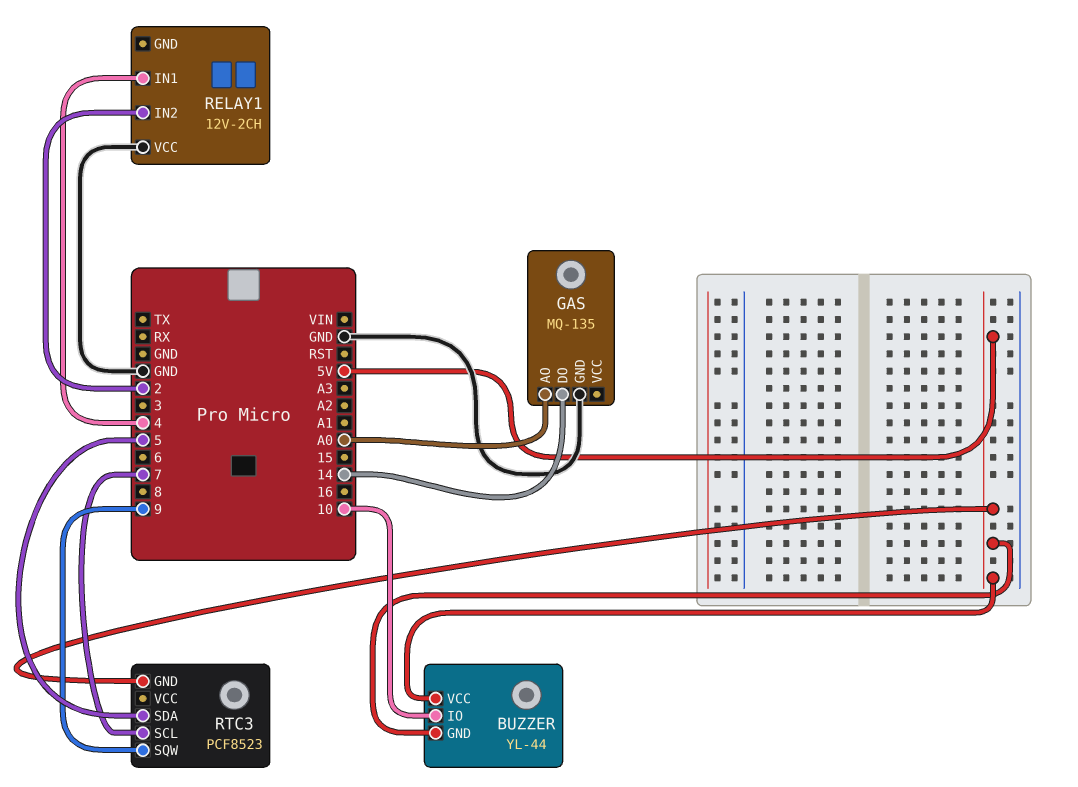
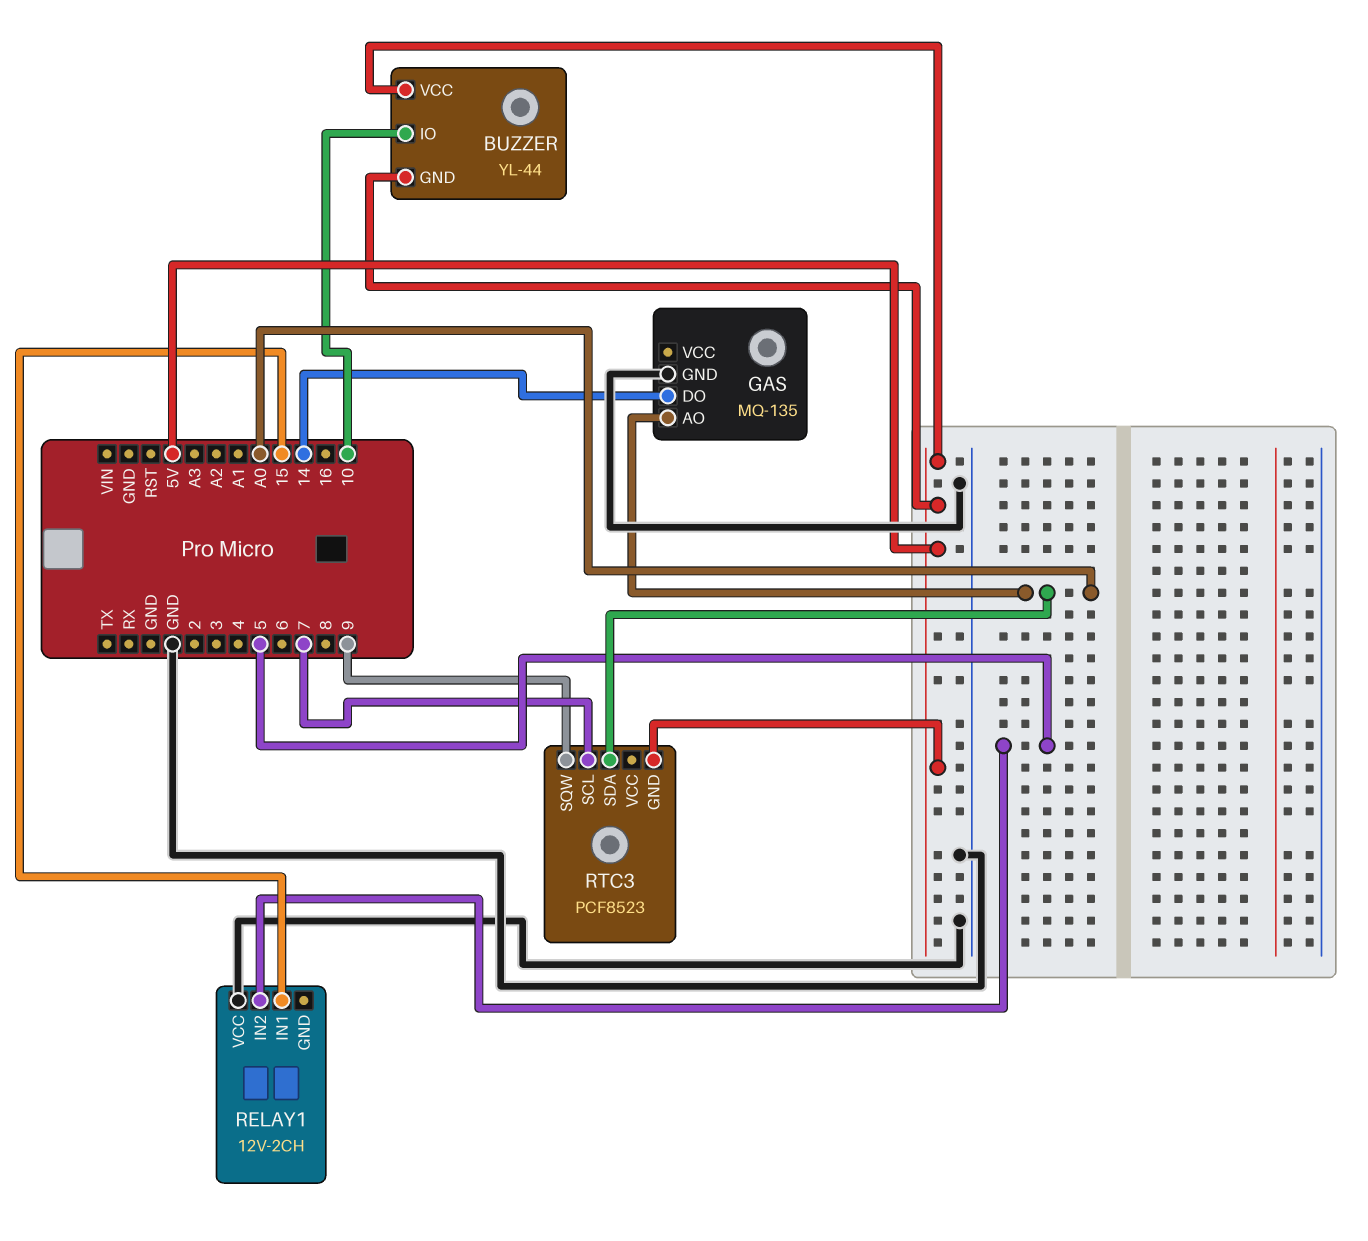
RELAY1 pin IN1: 4 -> 15
RELAY1 pin IN2: 2 -> 5
RTC3 pin SDA: 5 -> A0

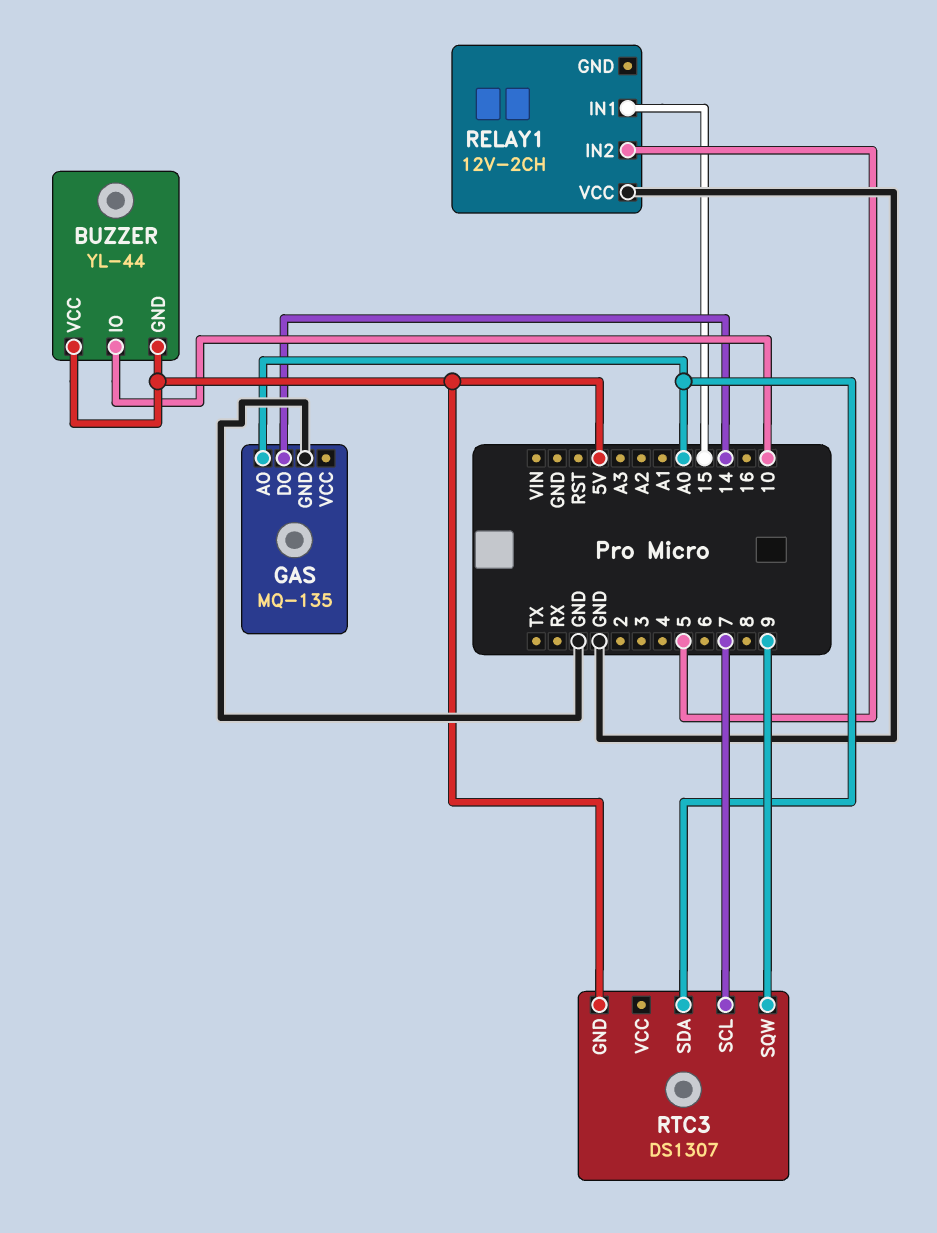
RTC3: PCF8523 -> DS1307

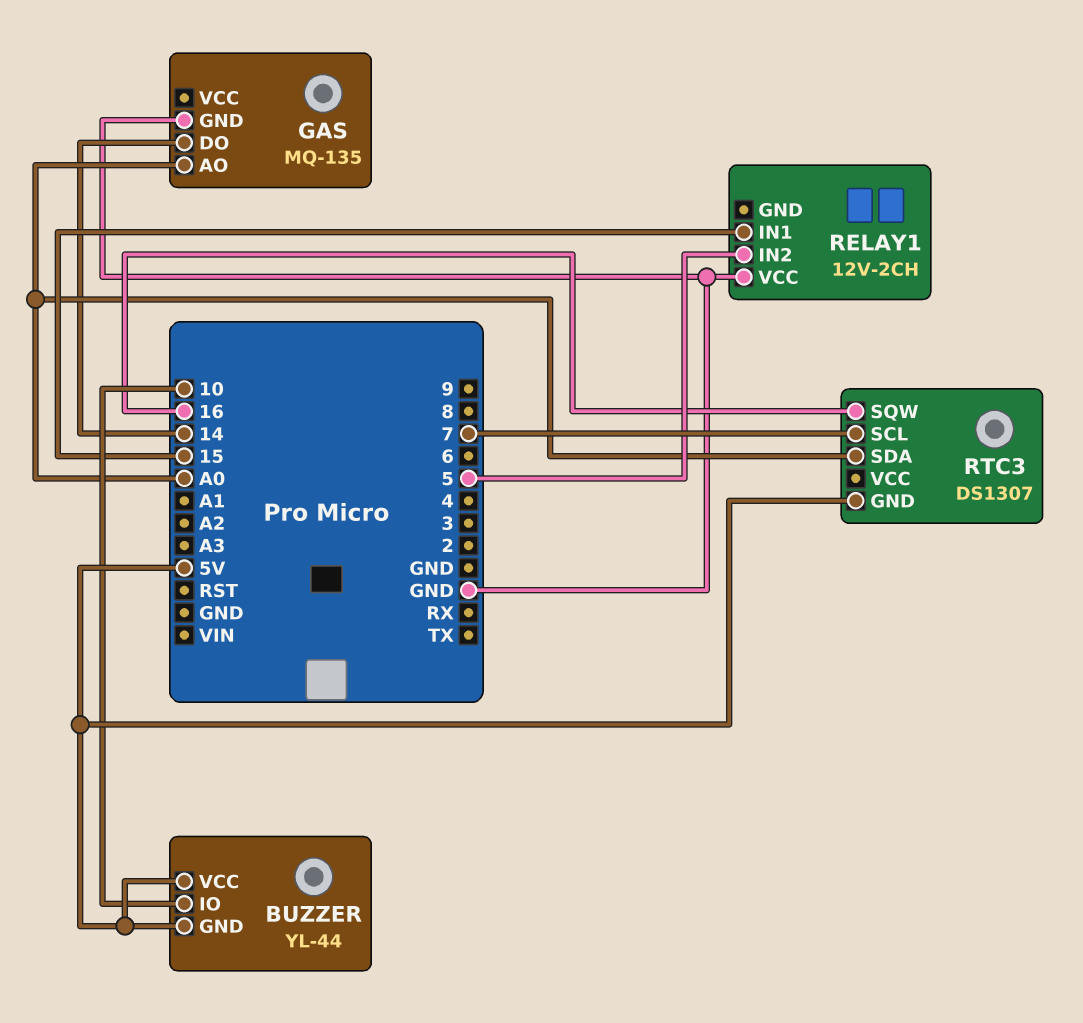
RTC3 pin SQW: 9 -> 16

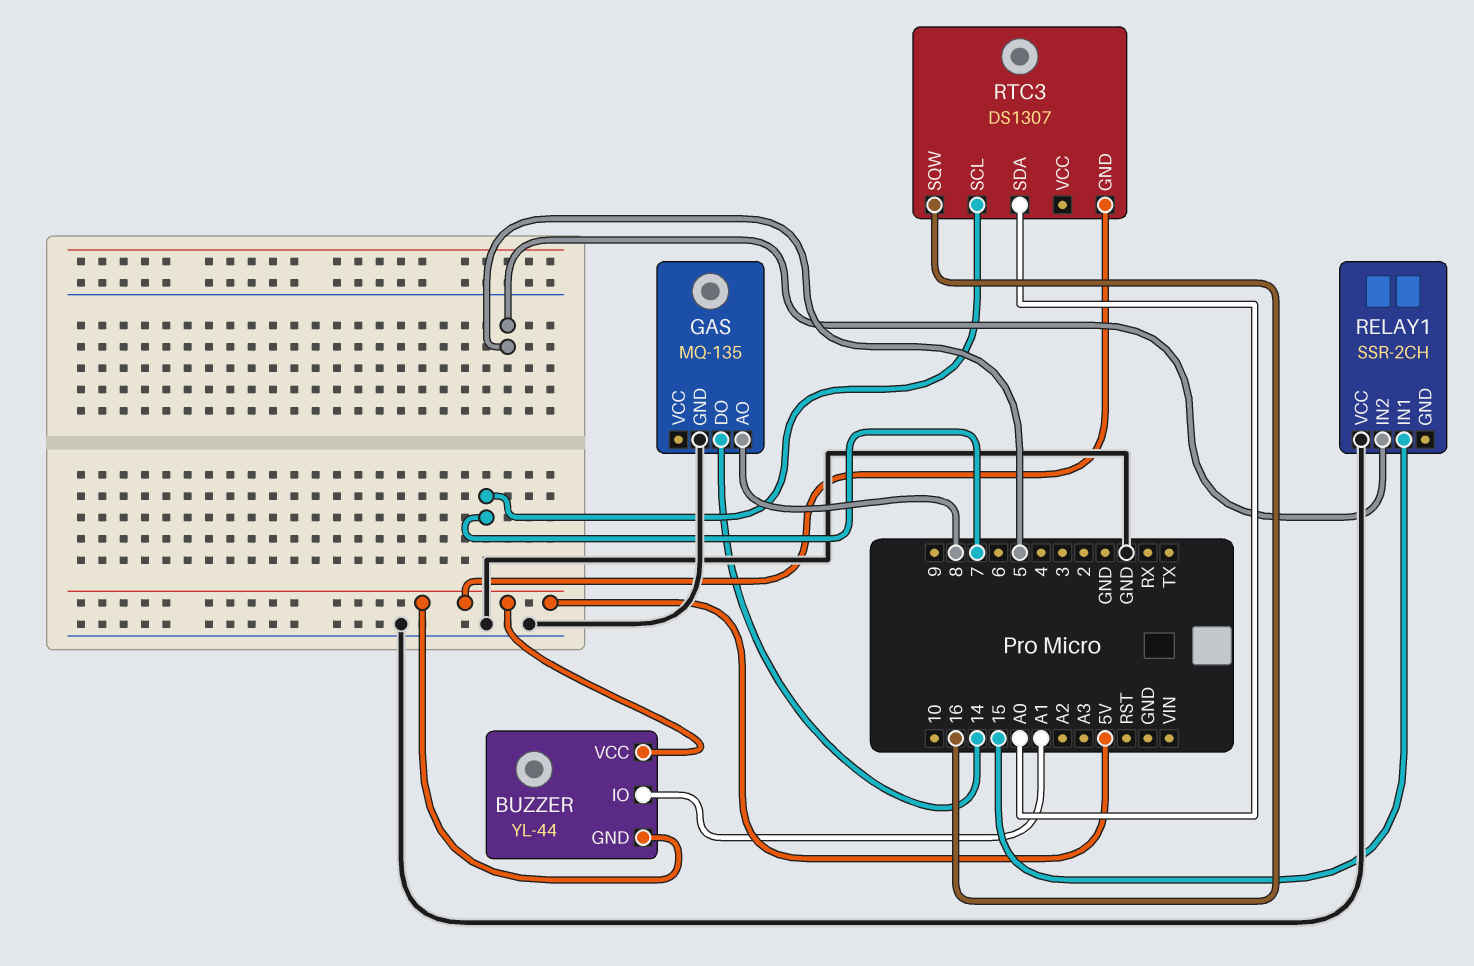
BUZZER pin IO: 10 -> A1
GAS pin AO: A0 -> 8
RELAY1: 12V-2CH -> SSR-2CH

